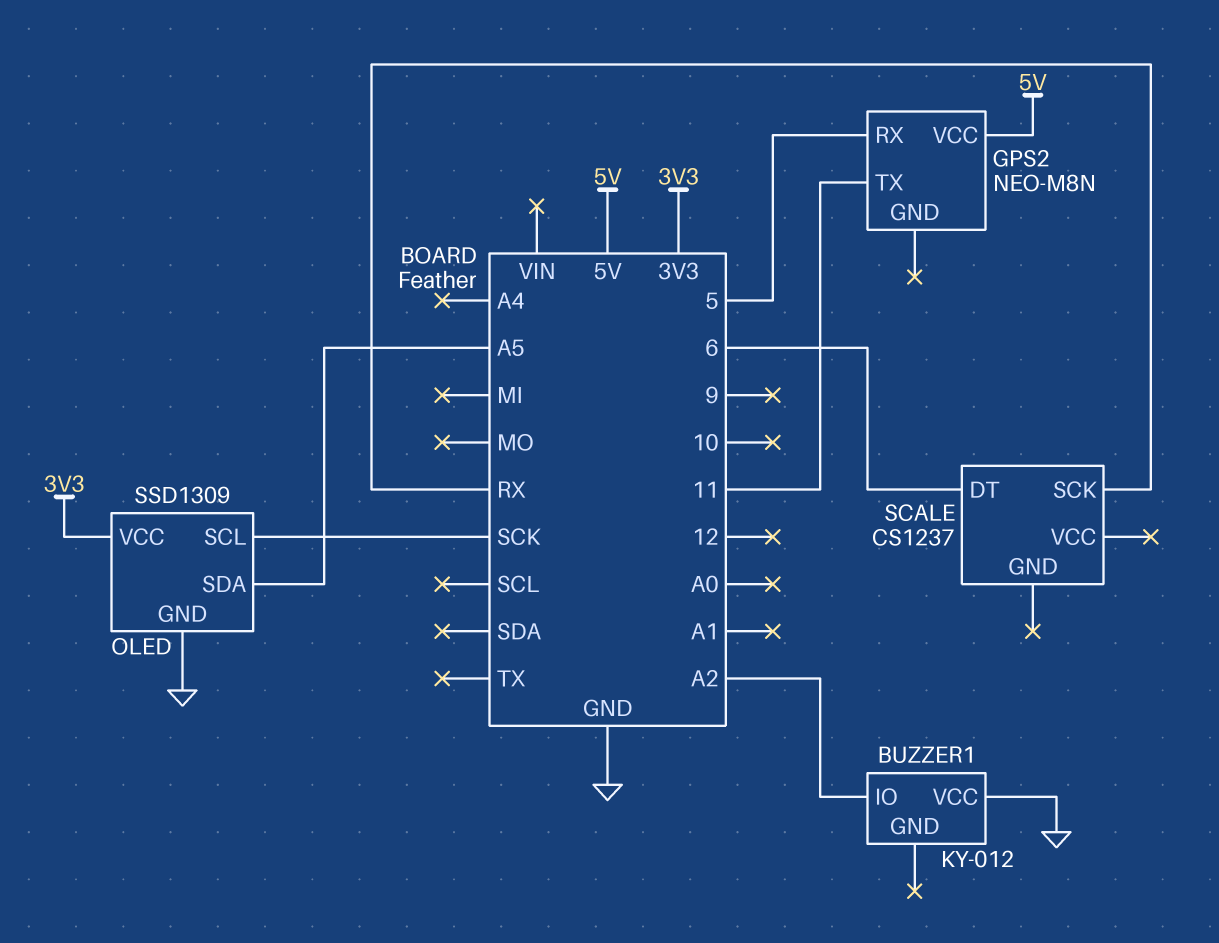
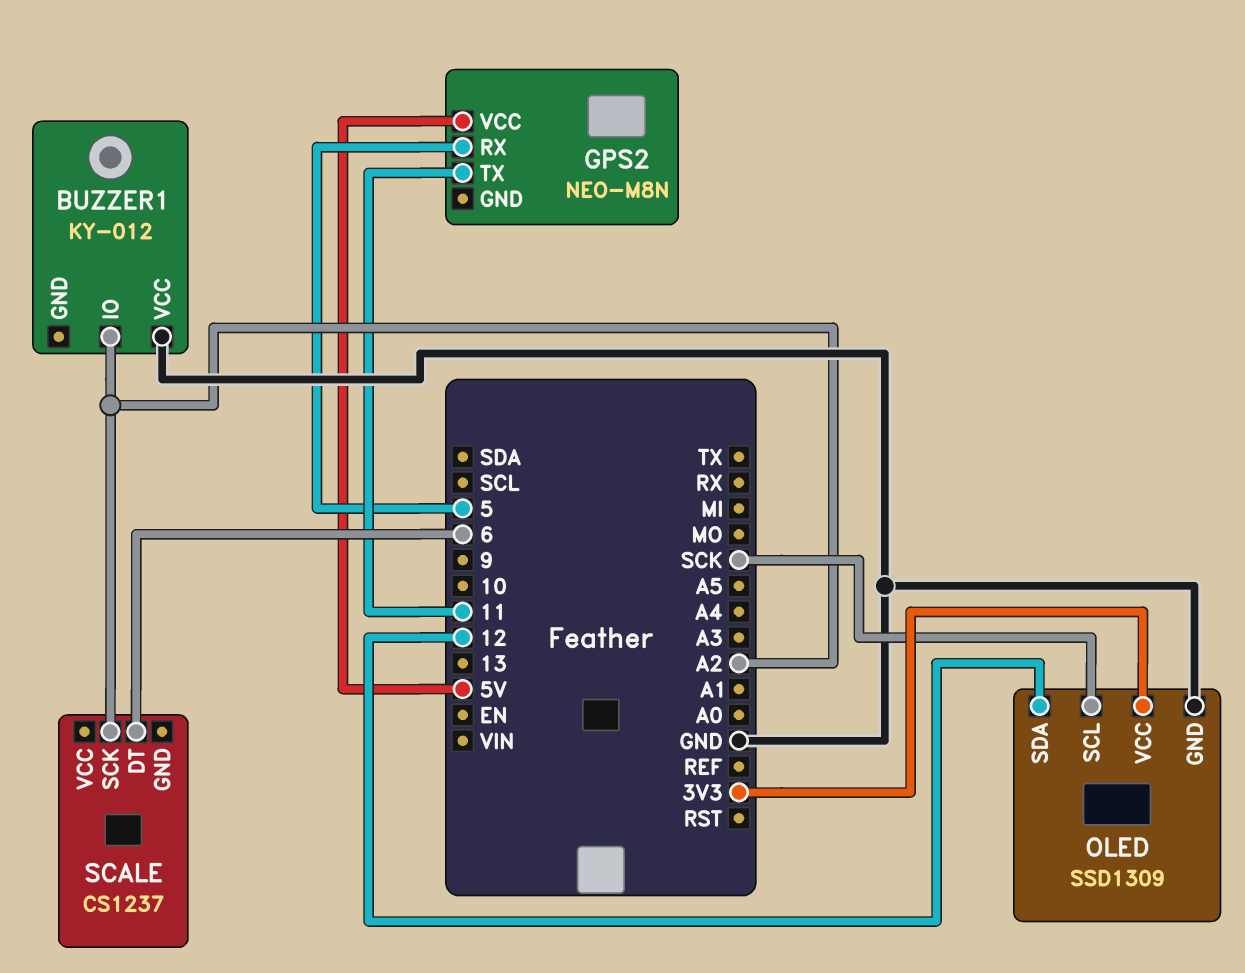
OLED pin SDA: A5 -> 12
SCALE pin SCK: RX -> A2

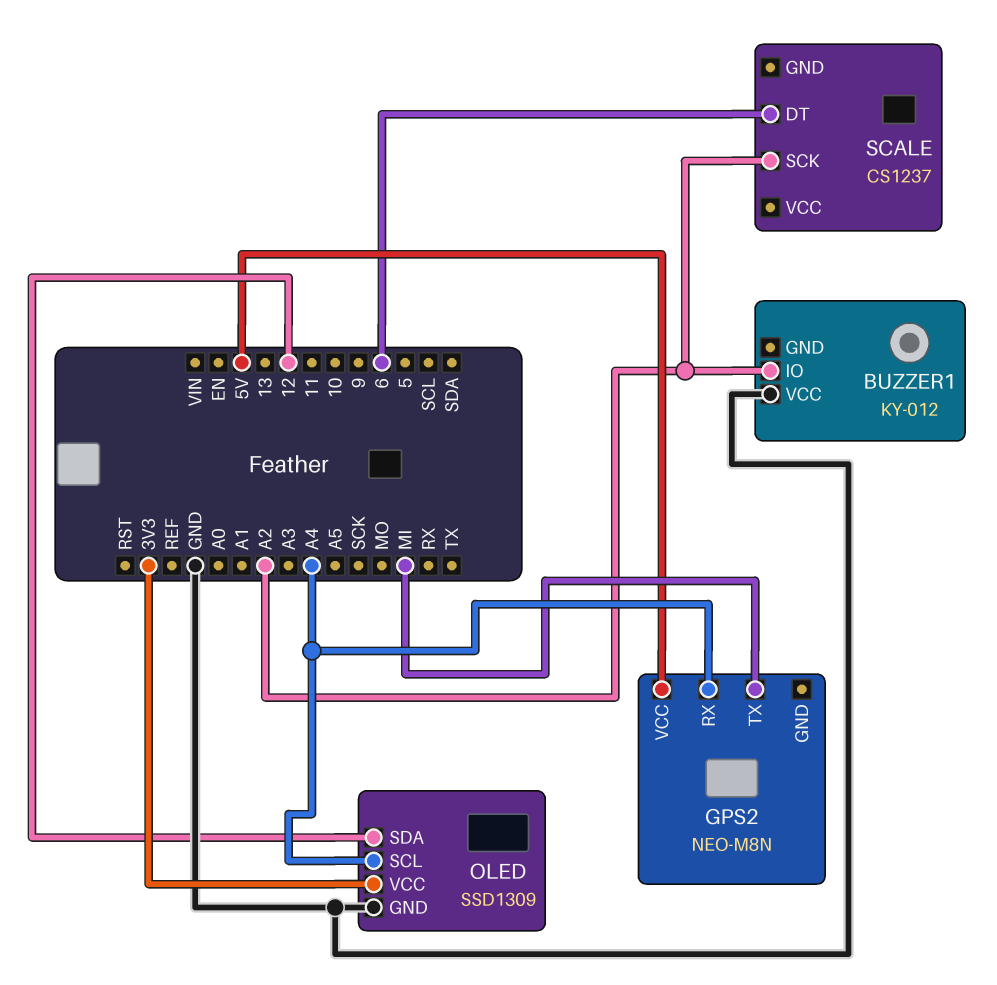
GPS2 pin RX: 5 -> A4
GPS2 pin TX: 11 -> MI
OLED pin SCL: SCK -> A4

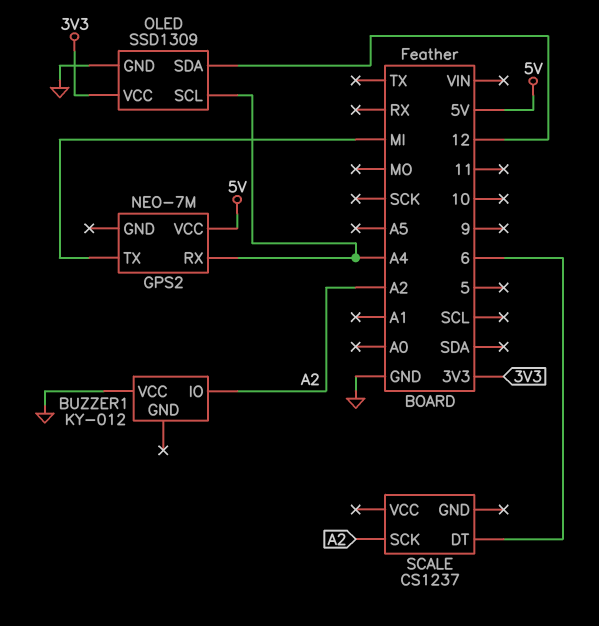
GPS2: NEO-M8N -> NEO-7M

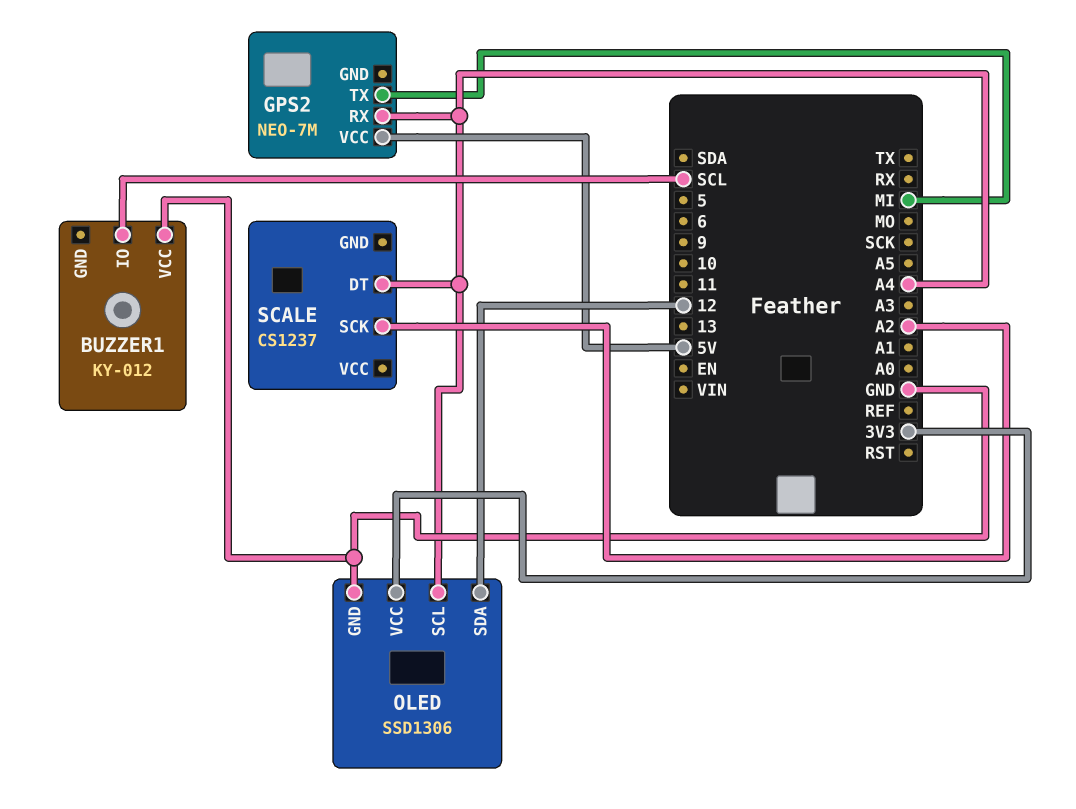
BUZZER1 pin IO: A2 -> SCL
OLED: SSD1309 -> SSD1306
SCALE pin DT: 6 -> A4

